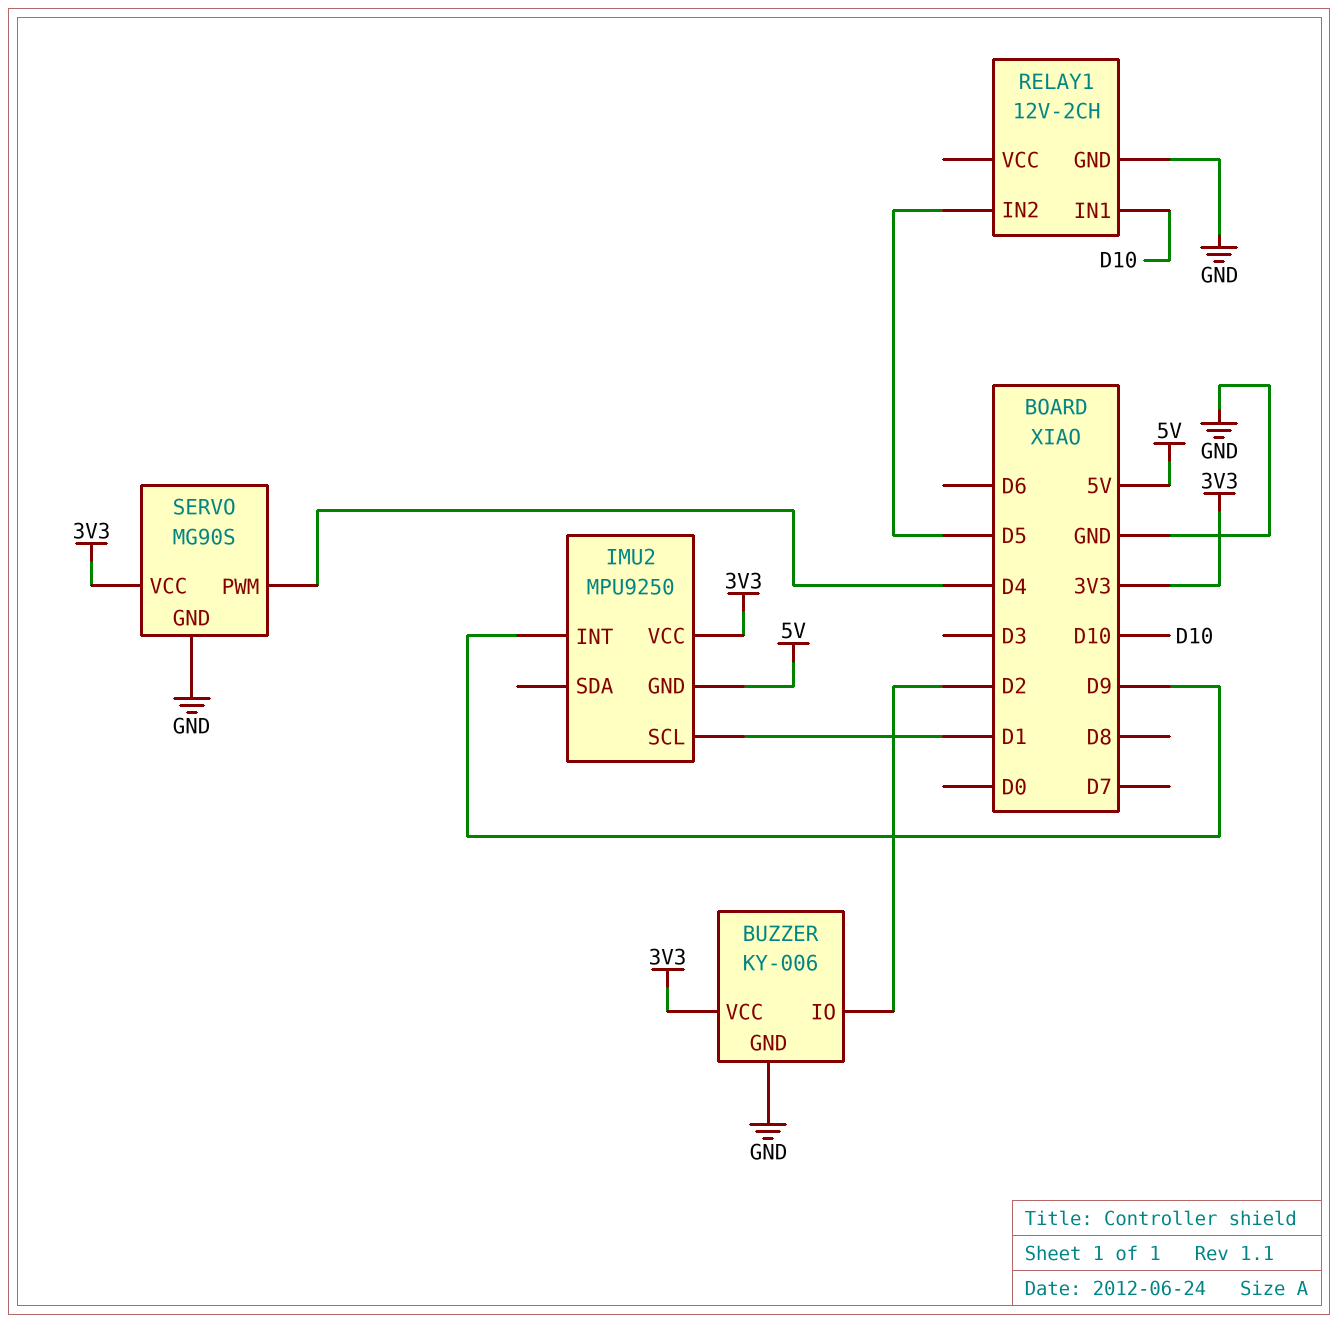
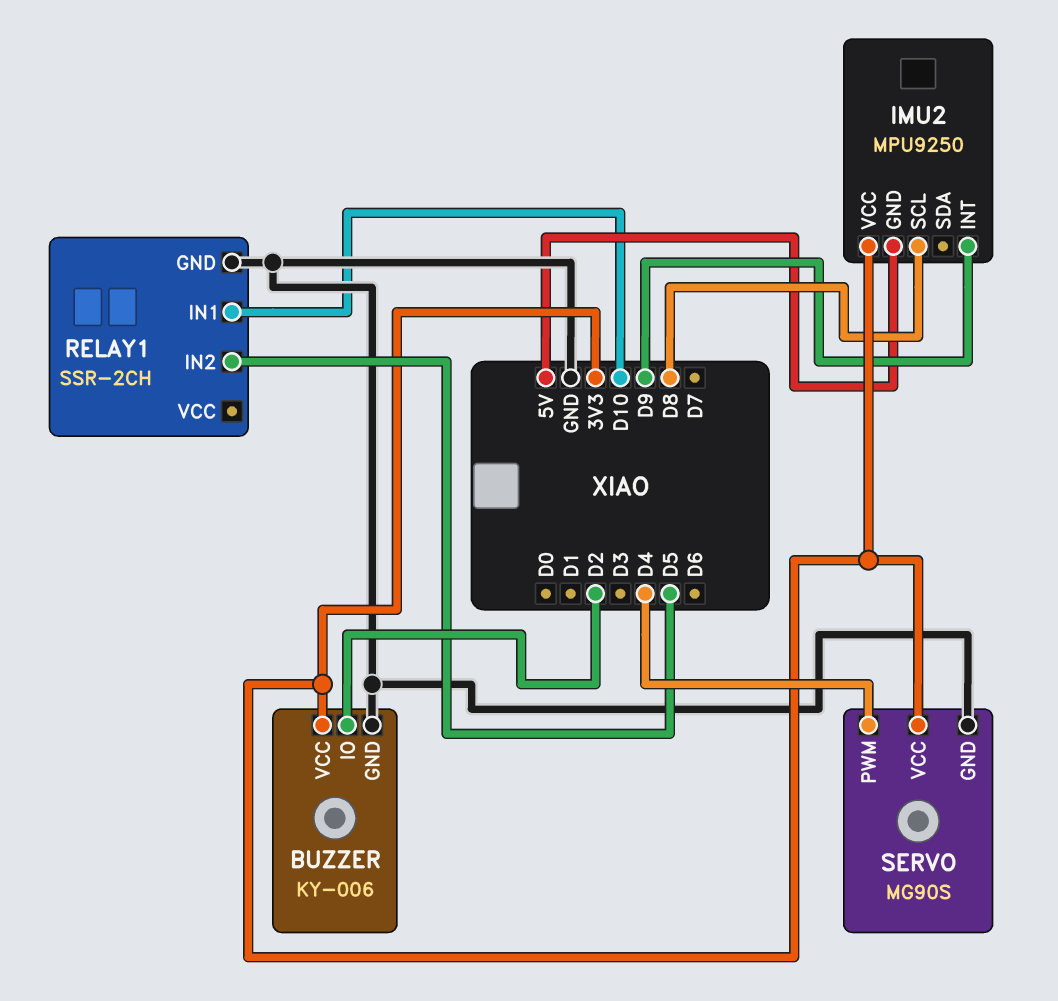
IMU2 pin SCL: D1 -> D8
RELAY1: 12V-2CH -> SSR-2CH

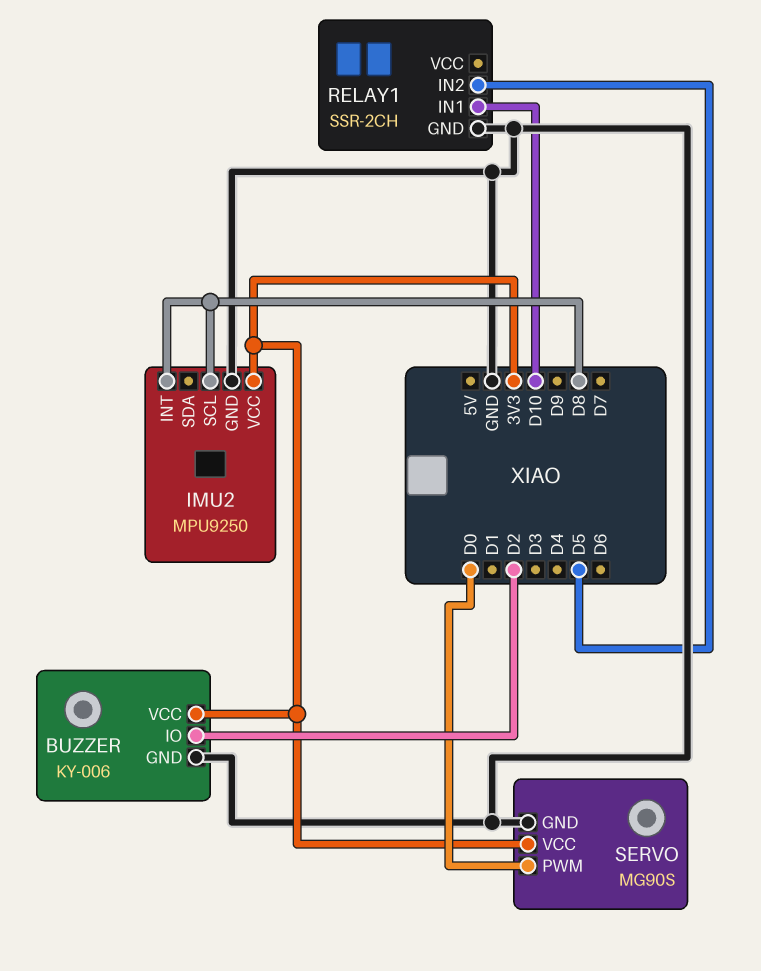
IMU2 pin GND: 5V -> GND
IMU2 pin INT: D9 -> D8
SERVO pin PWM: D4 -> D0

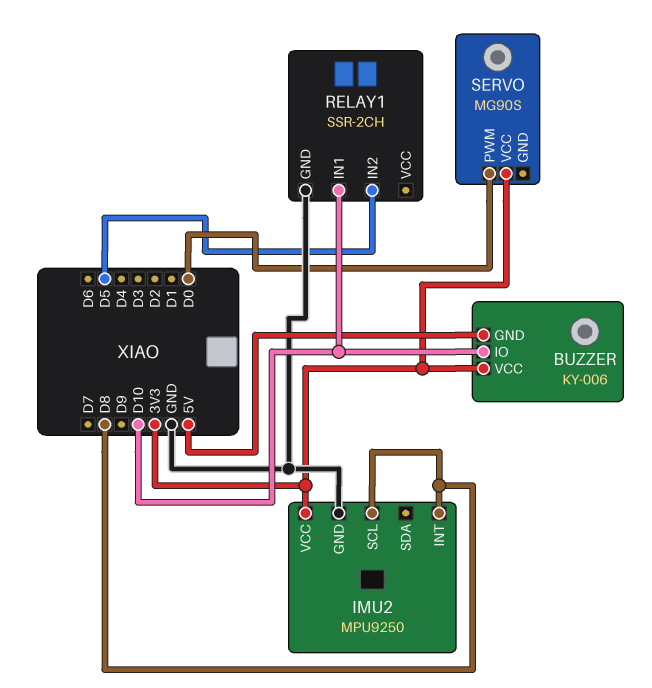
BUZZER pin GND: GND -> 5V
BUZZER pin IO: D2 -> D10
SERVO pin GND: GND -> none

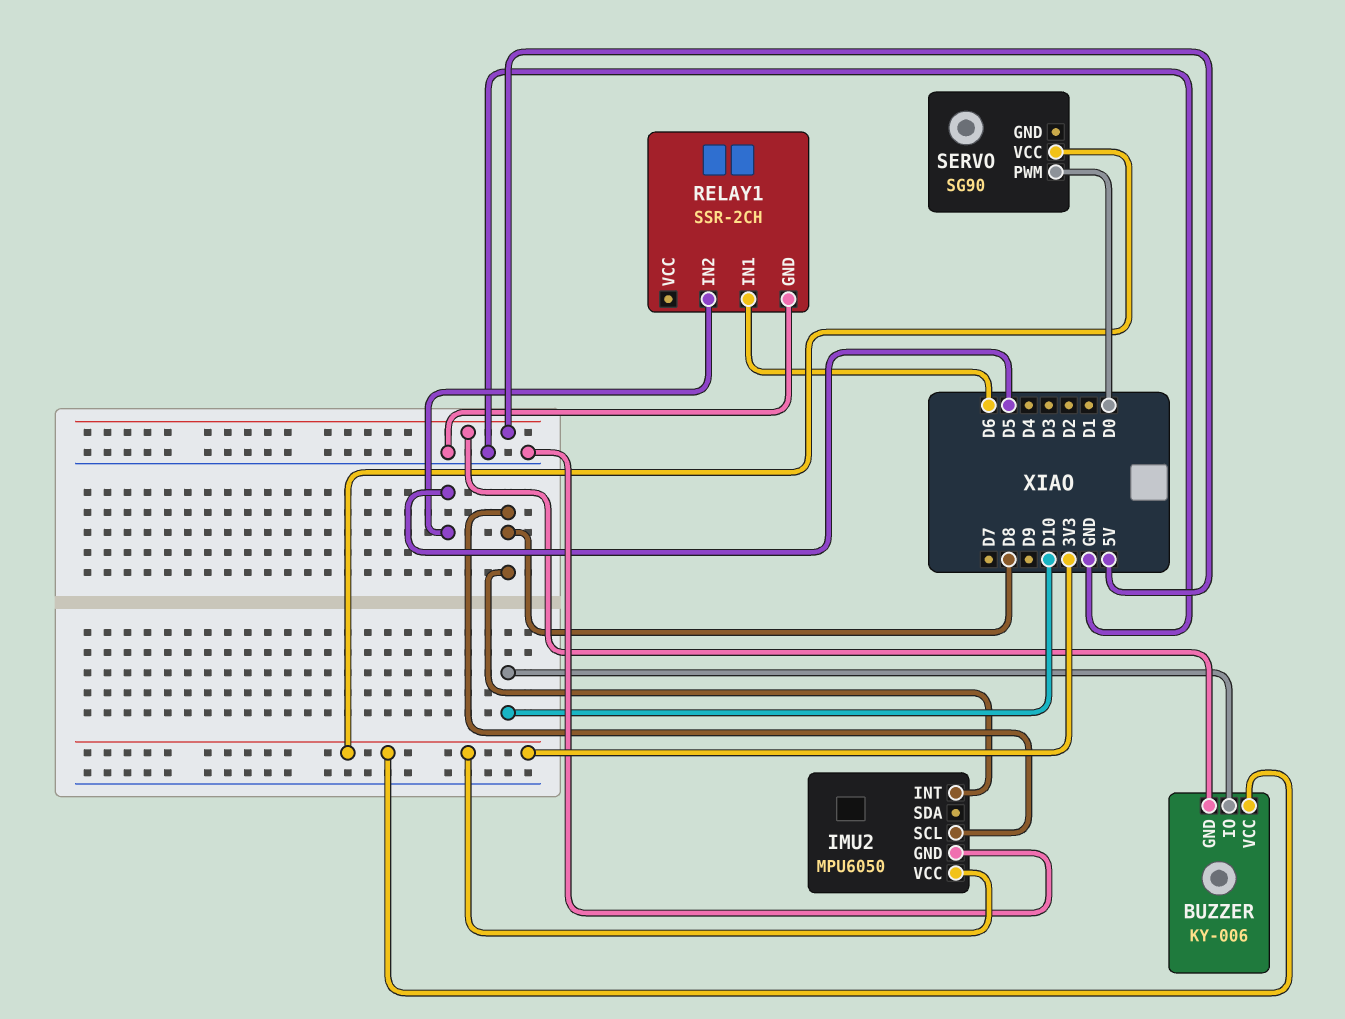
IMU2: MPU9250 -> MPU6050
RELAY1 pin IN1: D10 -> D6
SERVO: MG90S -> SG90

